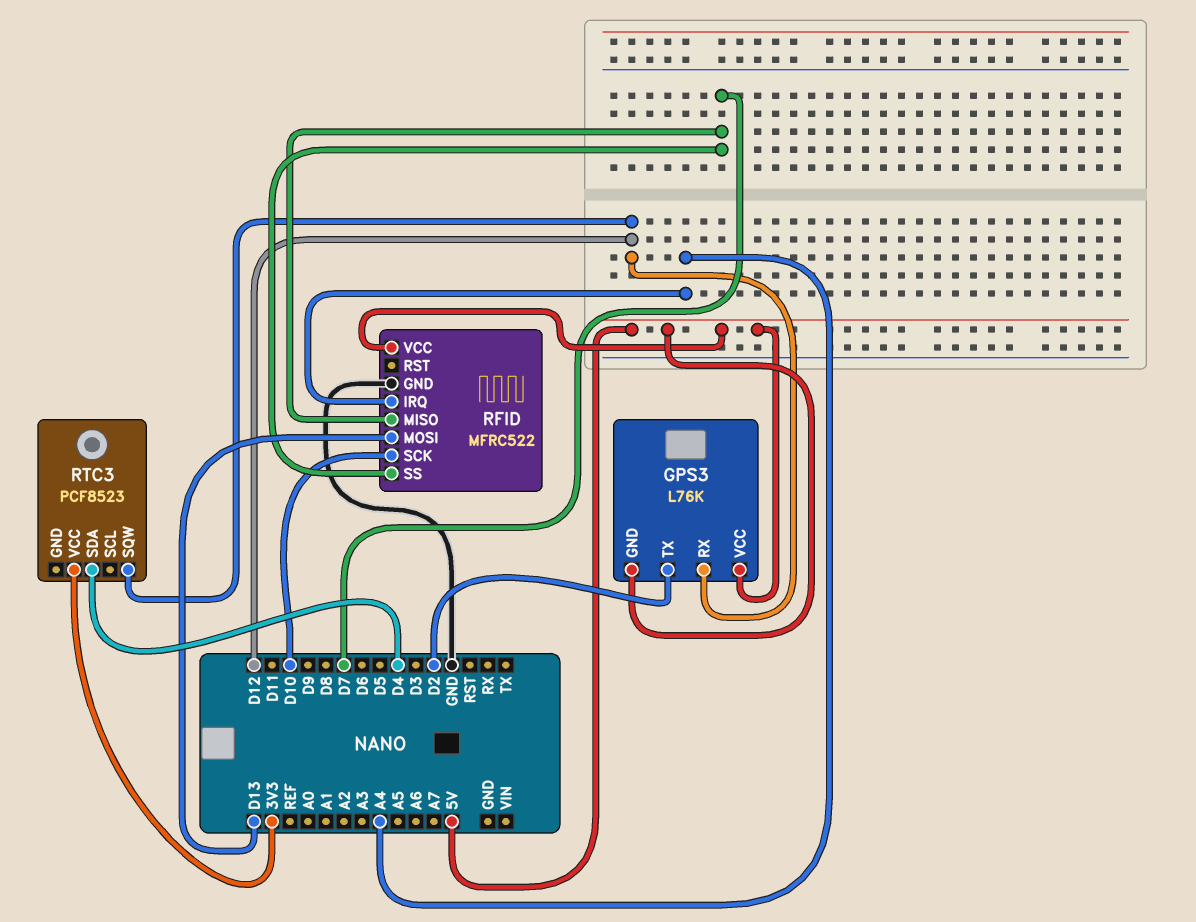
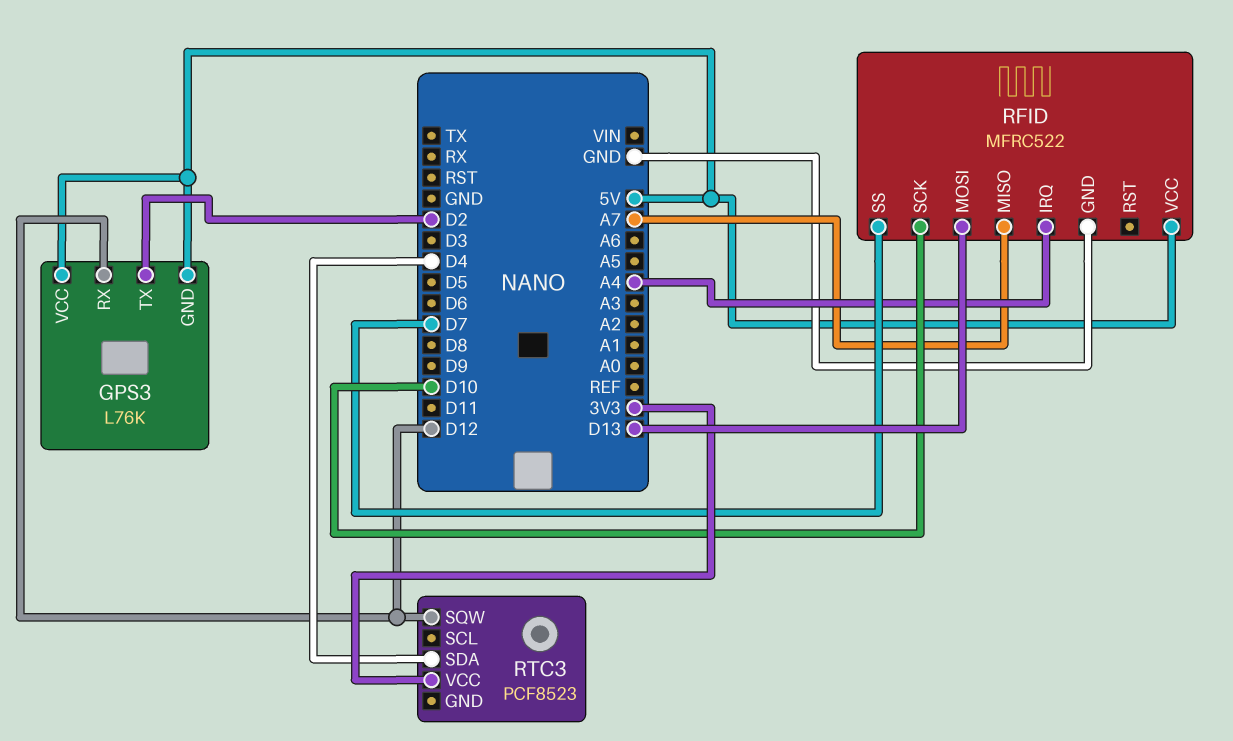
RFID pin MISO: D7 -> A7

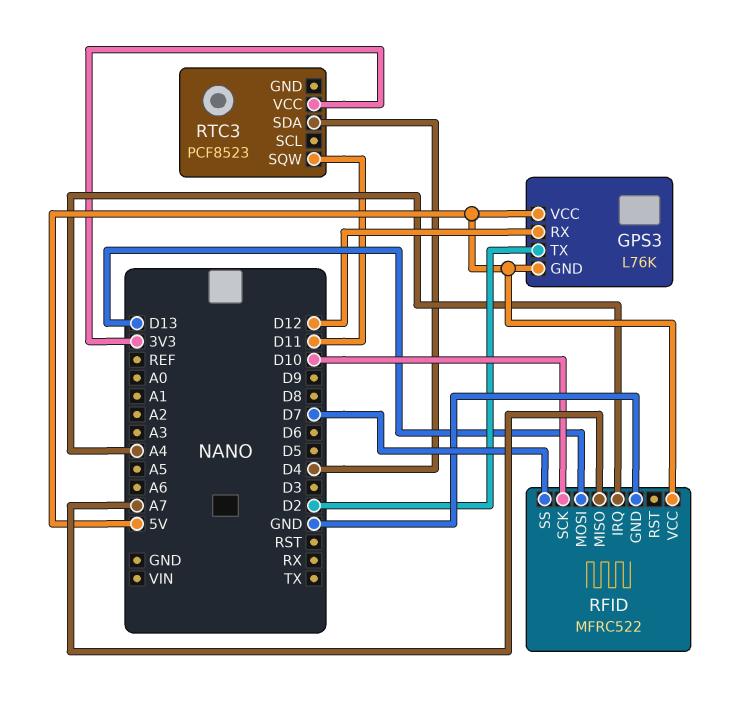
RTC3 pin SQW: D12 -> D11

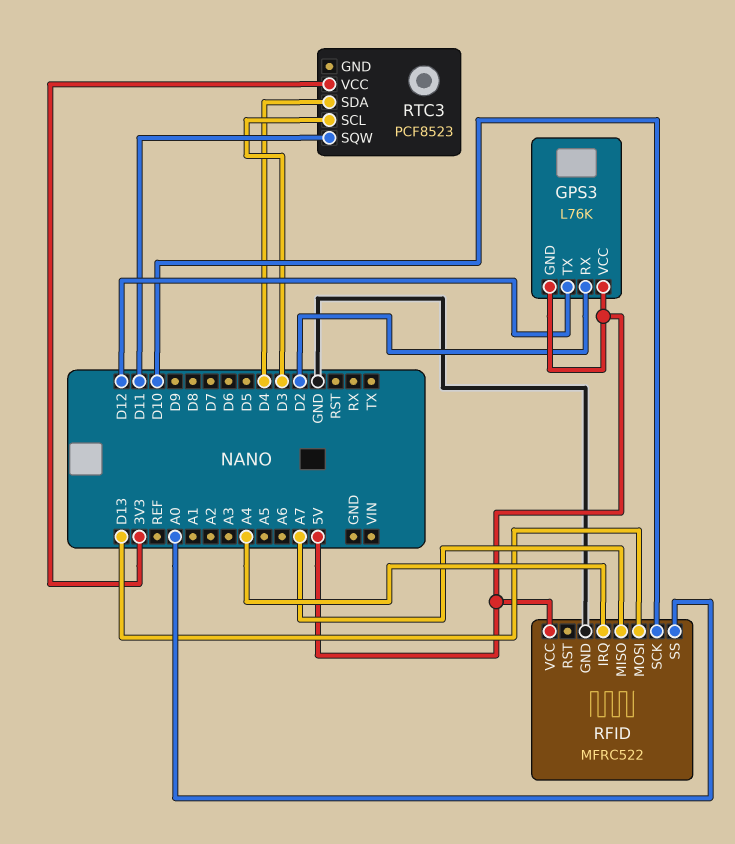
GPS3 pin RX: D12 -> D2
GPS3 pin TX: D2 -> D12
RFID pin SS: D7 -> A0
RTC3 pin SCL: none -> D3

